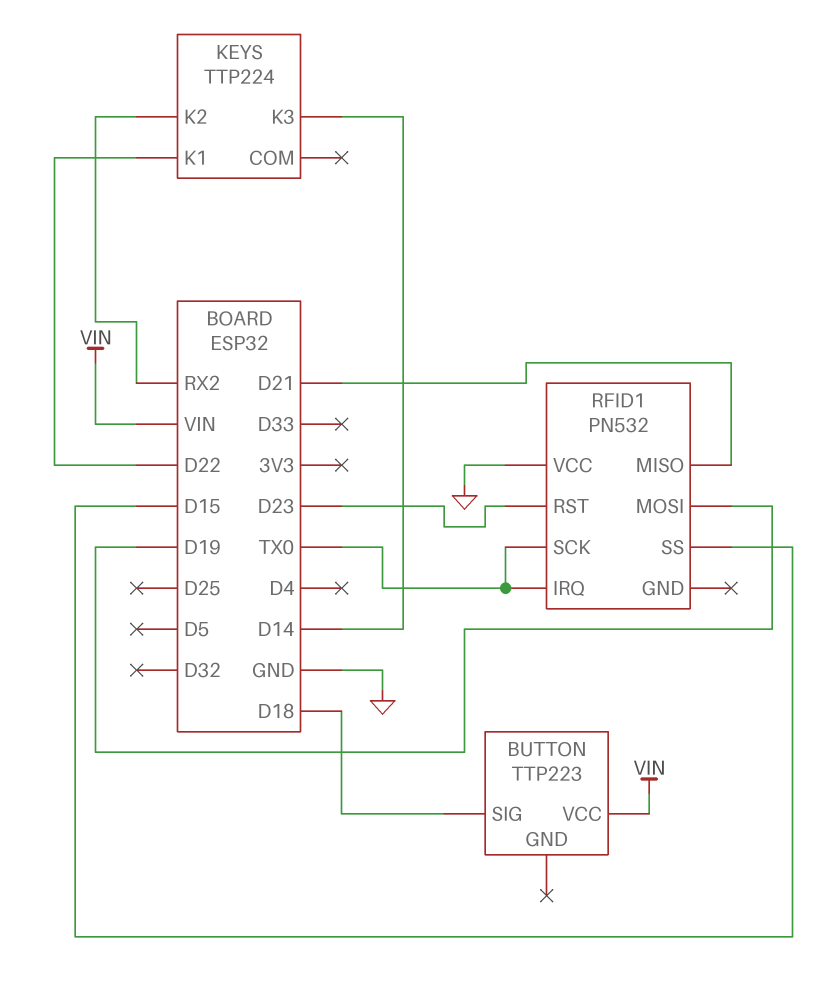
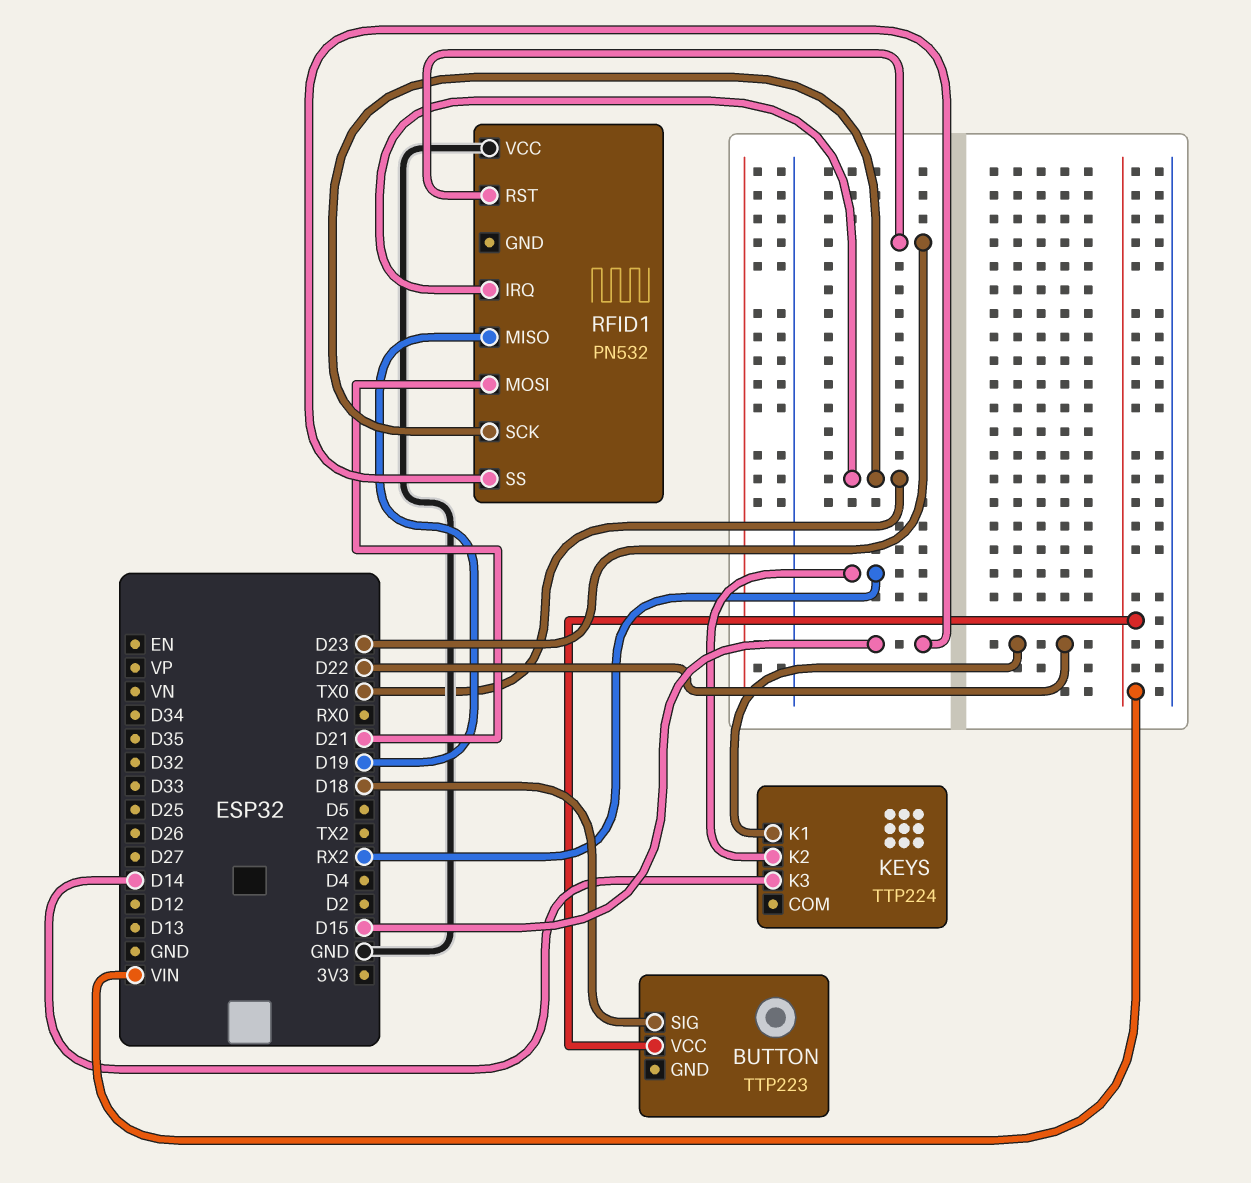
RFID1 pin MISO: D21 -> D19
RFID1 pin MOSI: D19 -> D21

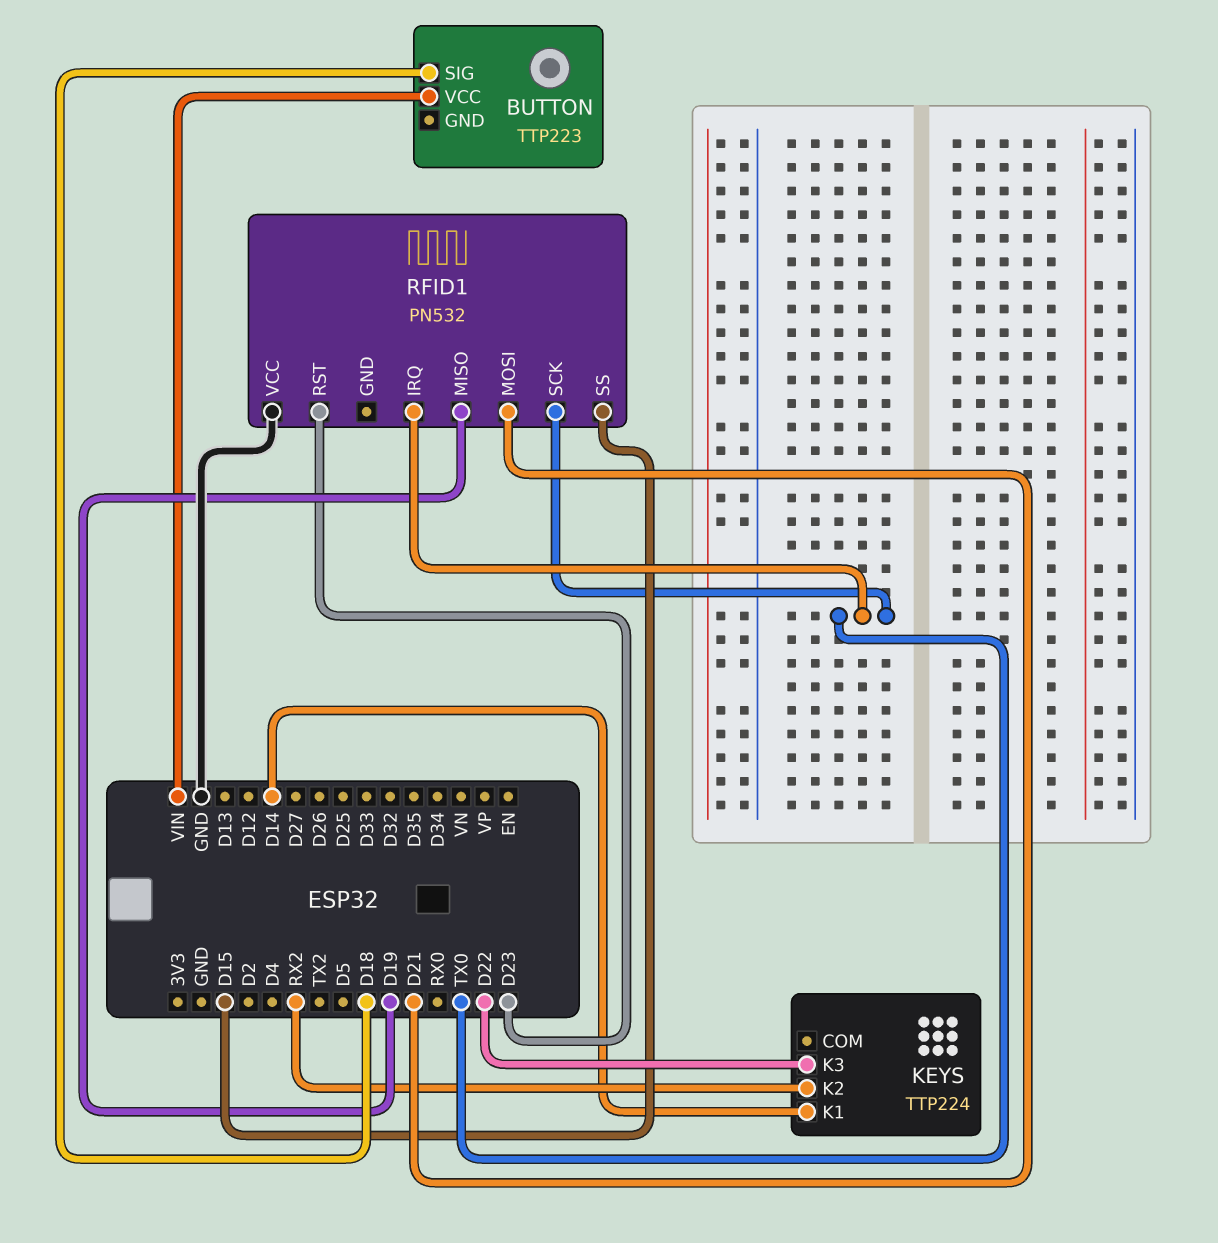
KEYS pin K1: D22 -> D14
KEYS pin K3: D14 -> D22

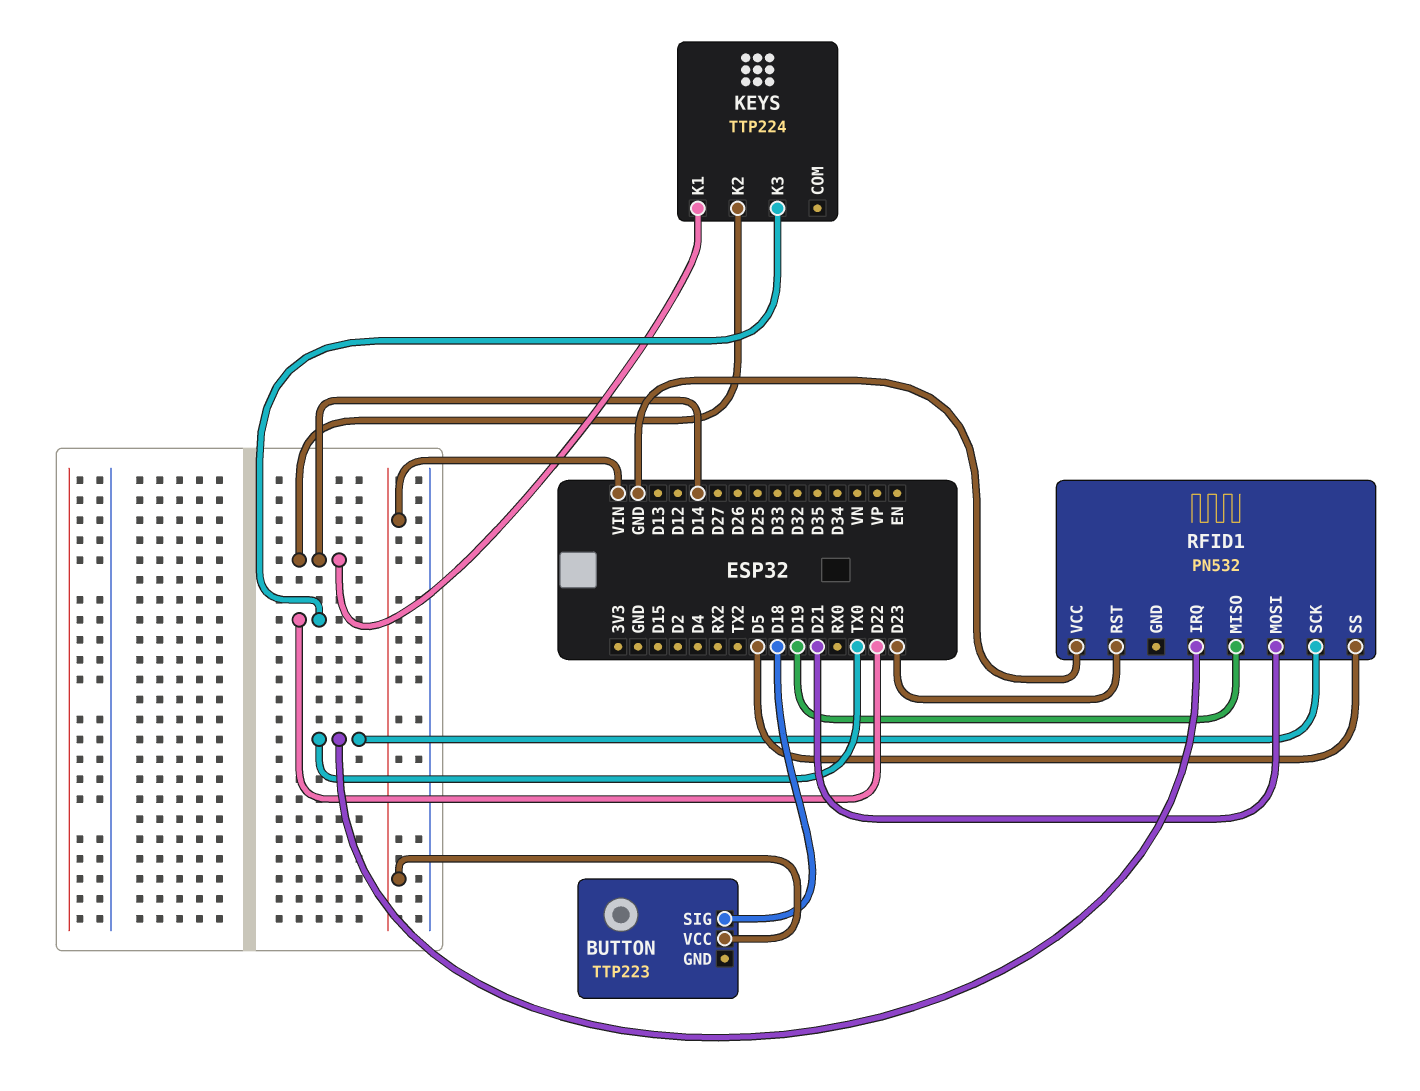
KEYS pin K2: RX2 -> D14
RFID1 pin SS: D15 -> D5

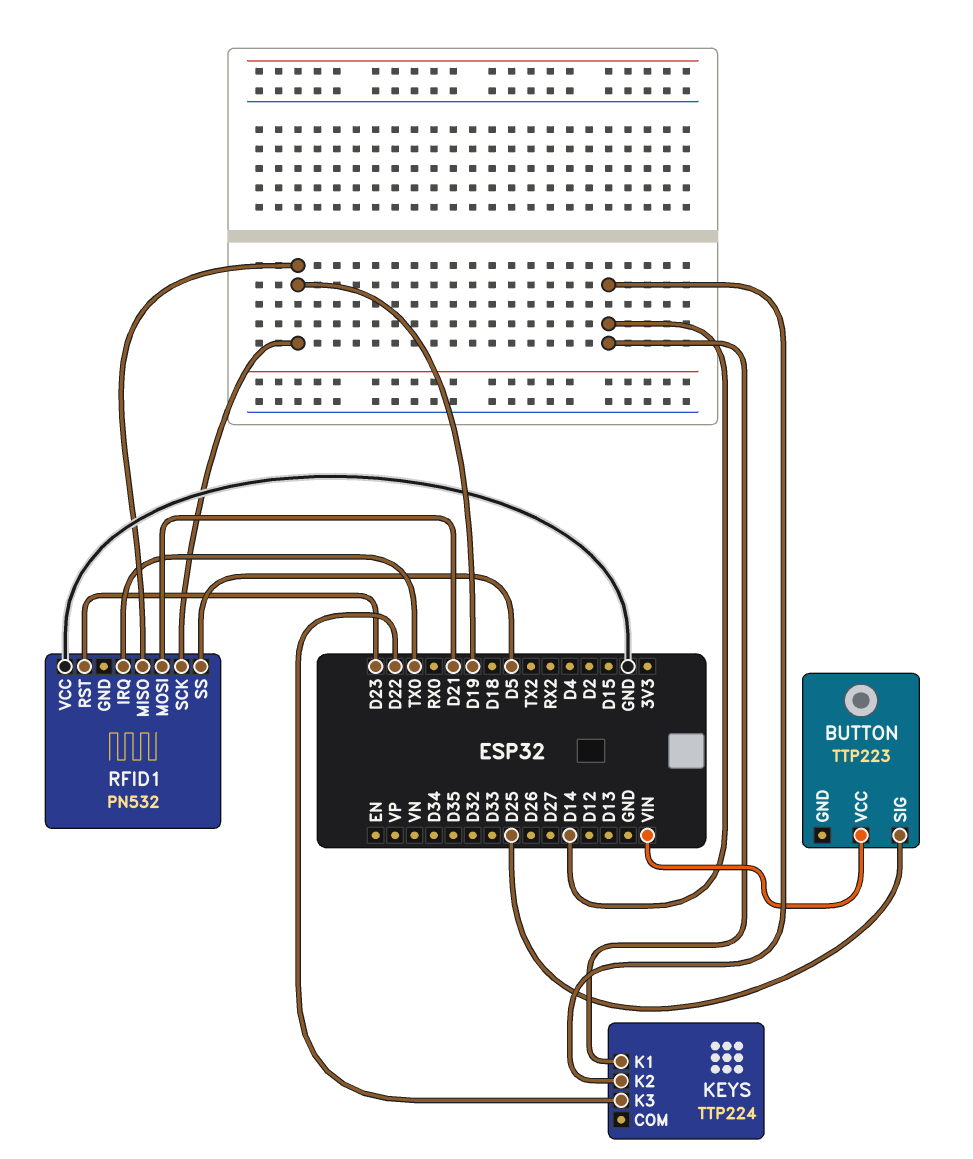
BUTTON pin SIG: D18 -> D25
RFID1 pin SCK: TX0 -> D19

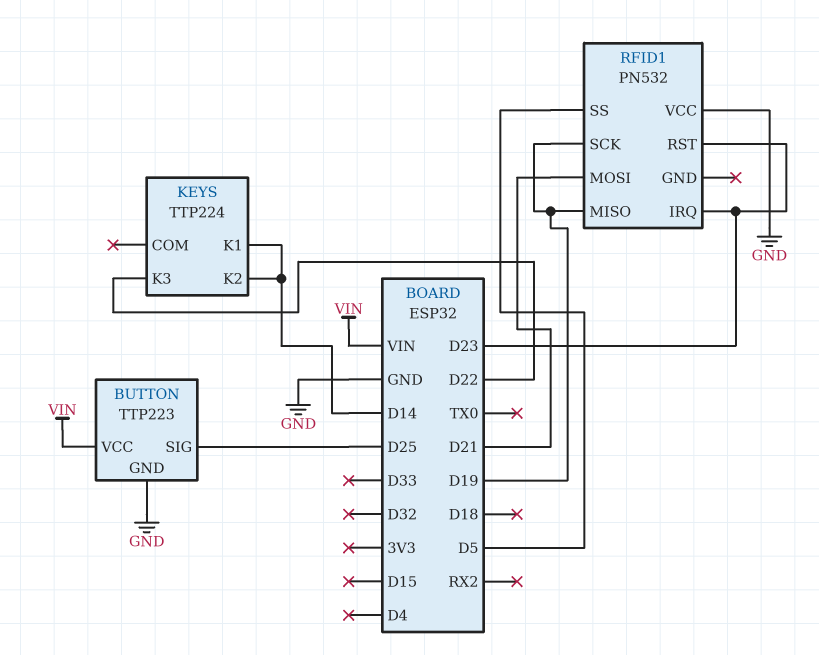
BUTTON pin GND: none -> GND
RFID1 pin IRQ: TX0 -> D23

